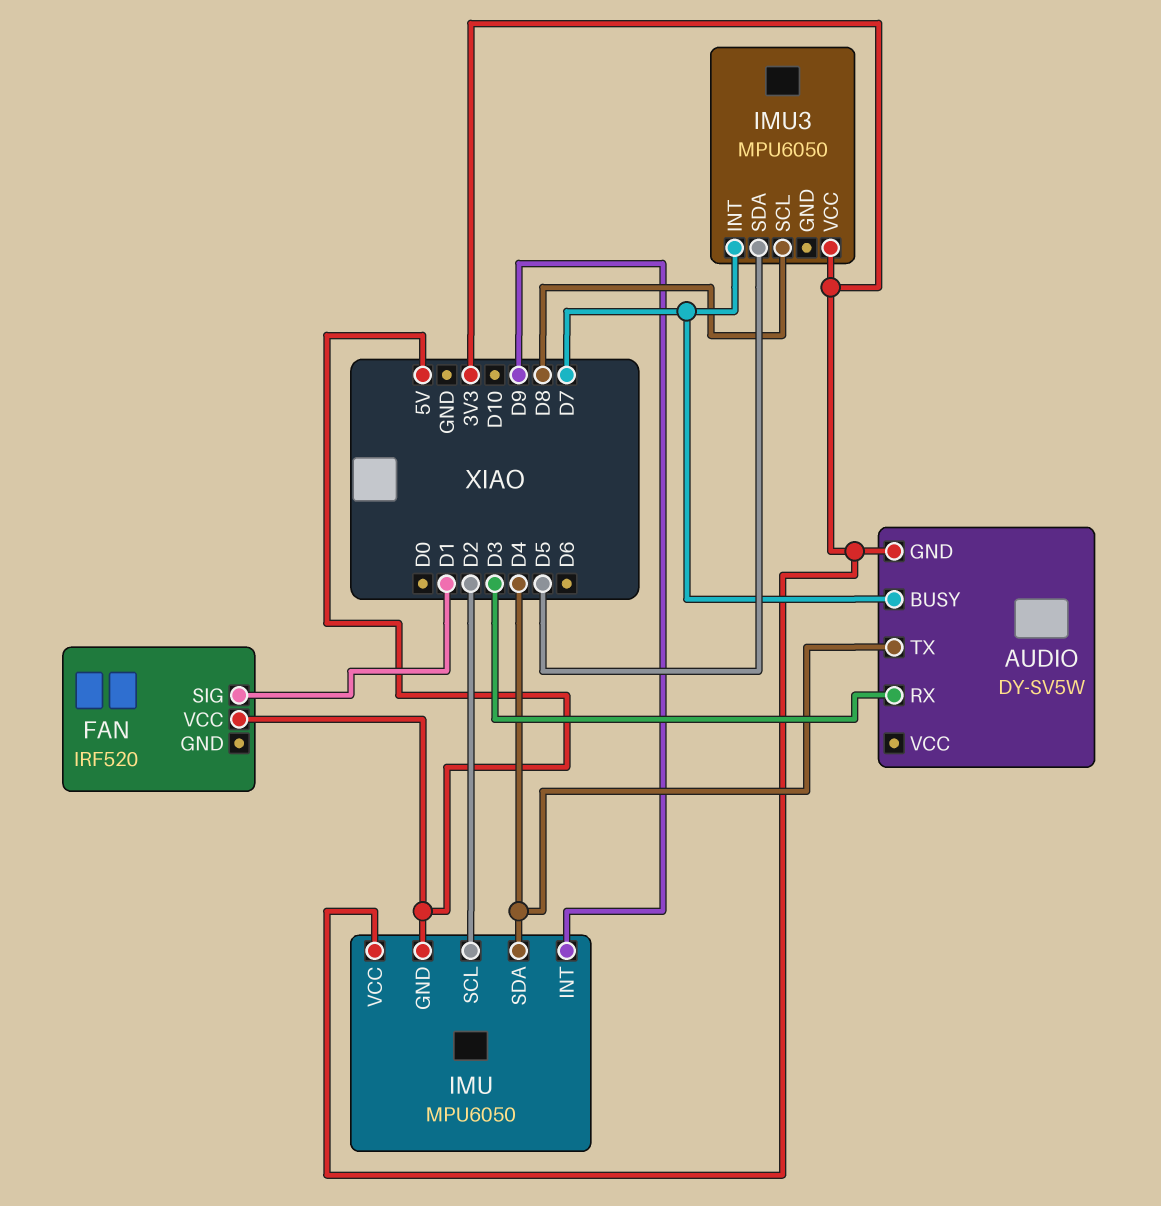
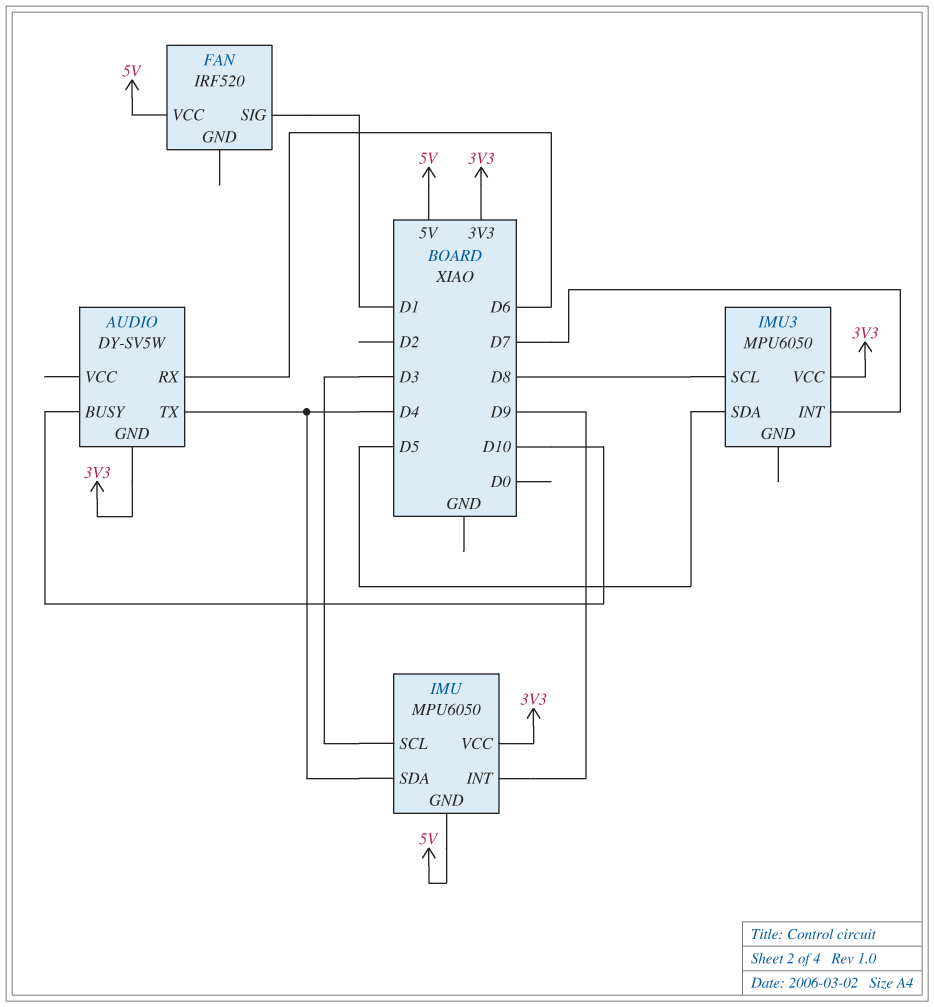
AUDIO pin BUSY: D7 -> D10
AUDIO pin RX: D3 -> D6
IMU pin SCL: D2 -> D3

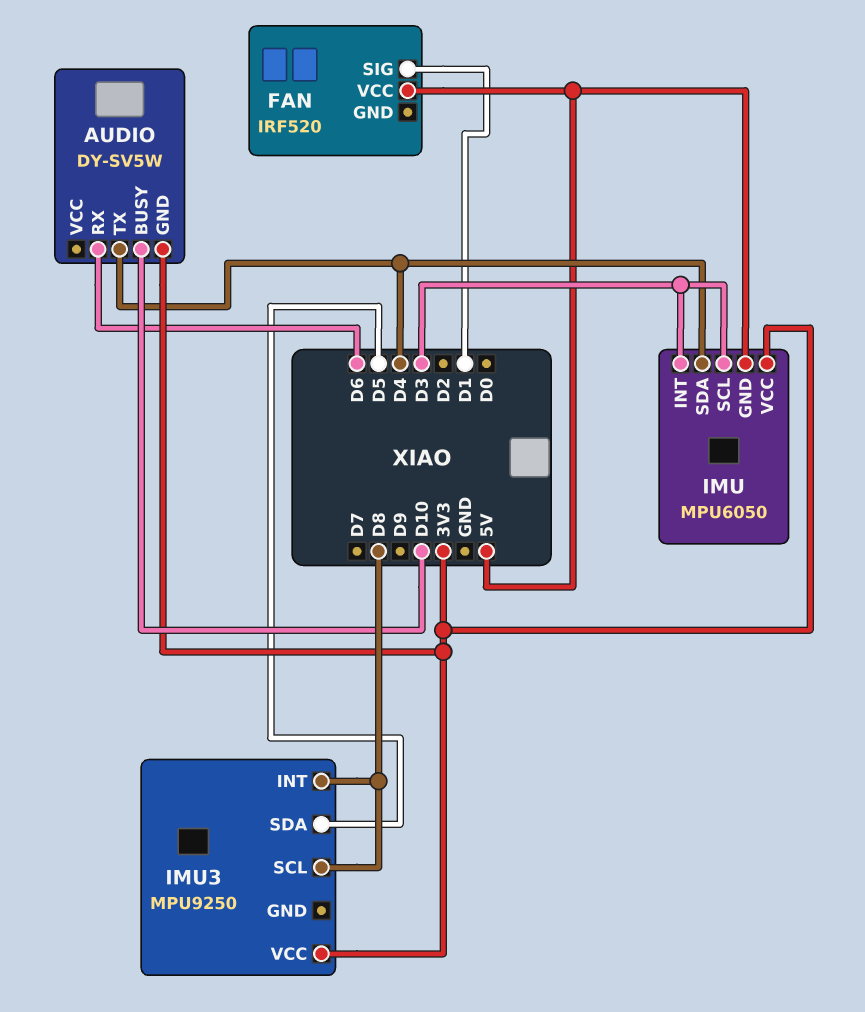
IMU pin INT: D9 -> D3
IMU3: MPU6050 -> MPU9250
IMU3 pin INT: D7 -> D8

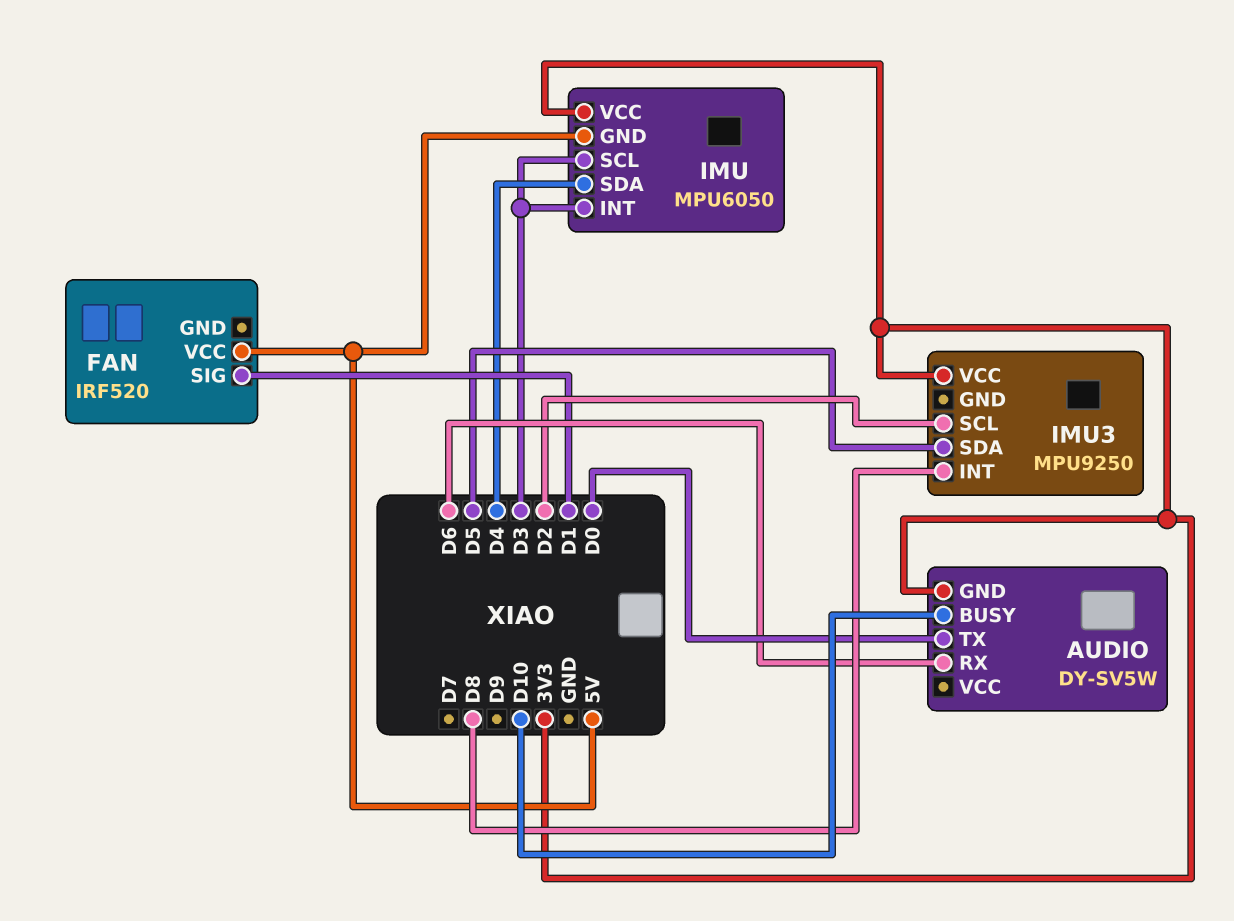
AUDIO pin TX: D4 -> D0
IMU3 pin SCL: D8 -> D2

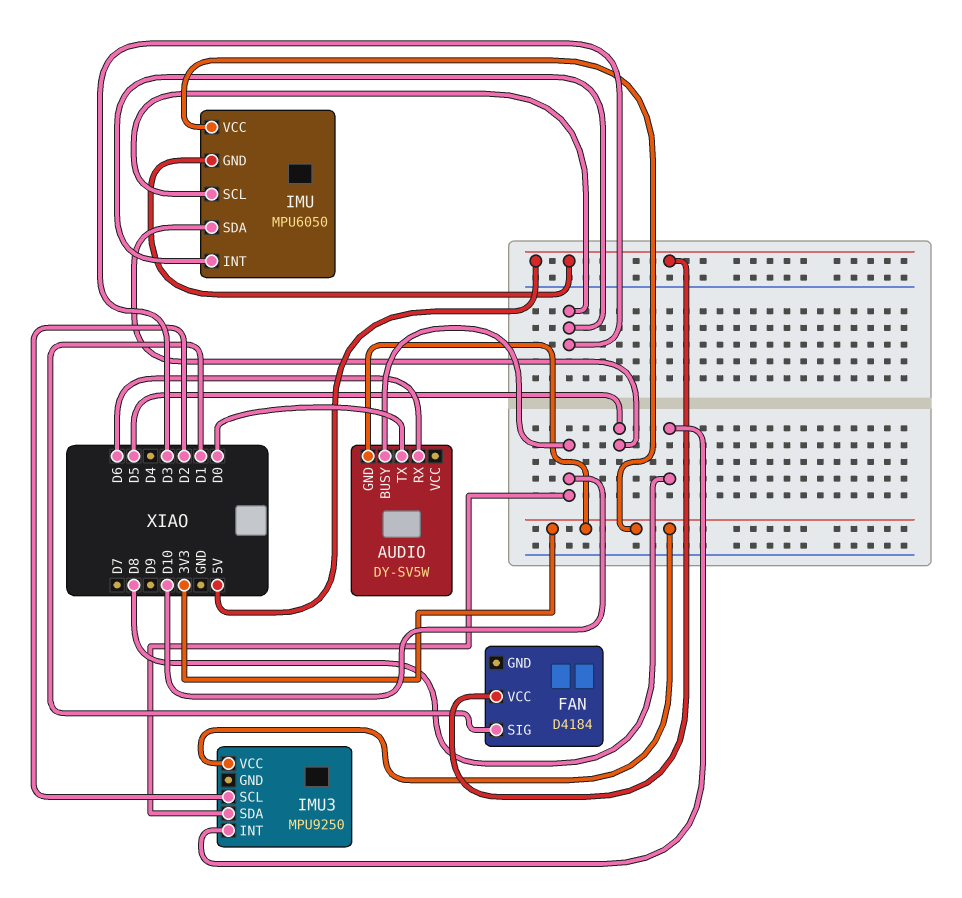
FAN: IRF520 -> D4184
IMU pin SDA: D4 -> D5
IMU3 pin SDA: D5 -> D10

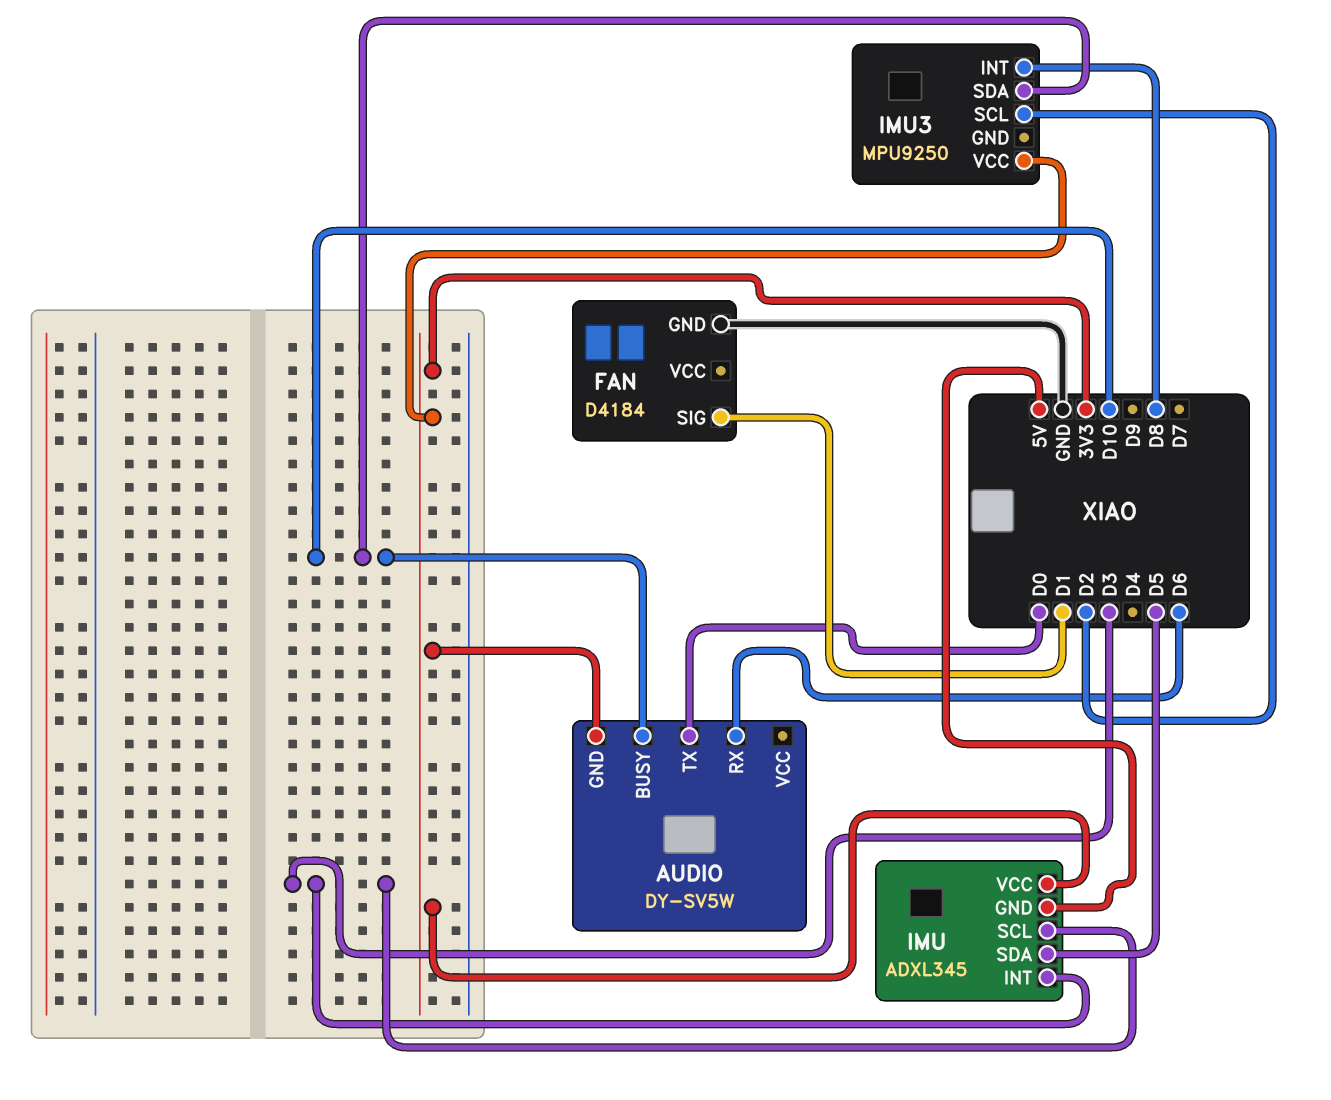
FAN pin GND: none -> GND
FAN pin VCC: 5V -> none
IMU: MPU6050 -> ADXL345

